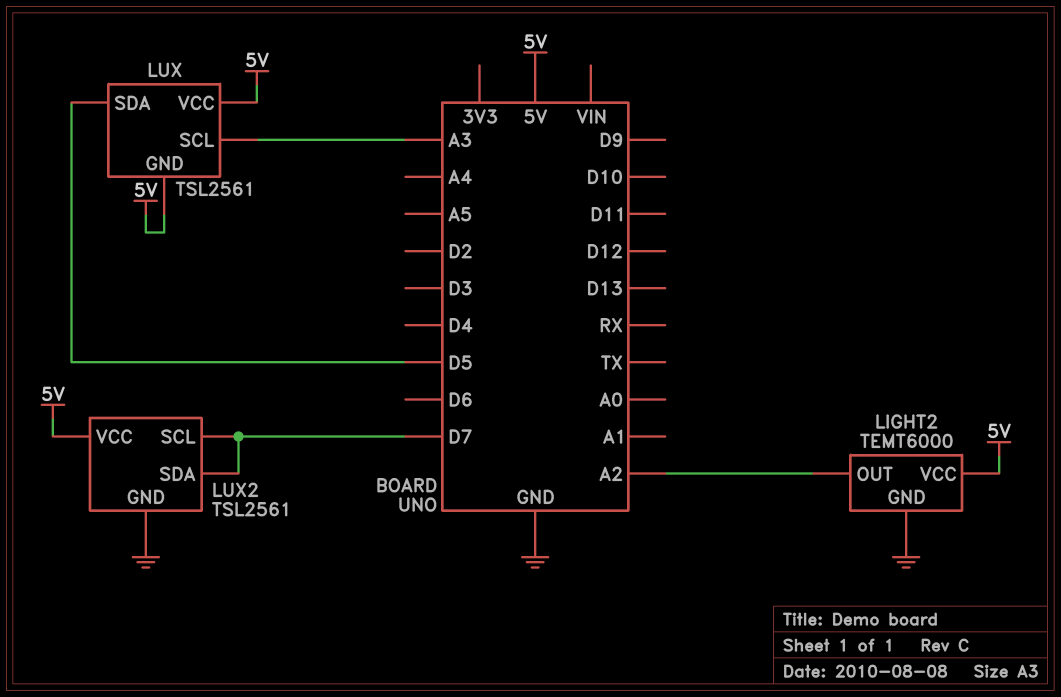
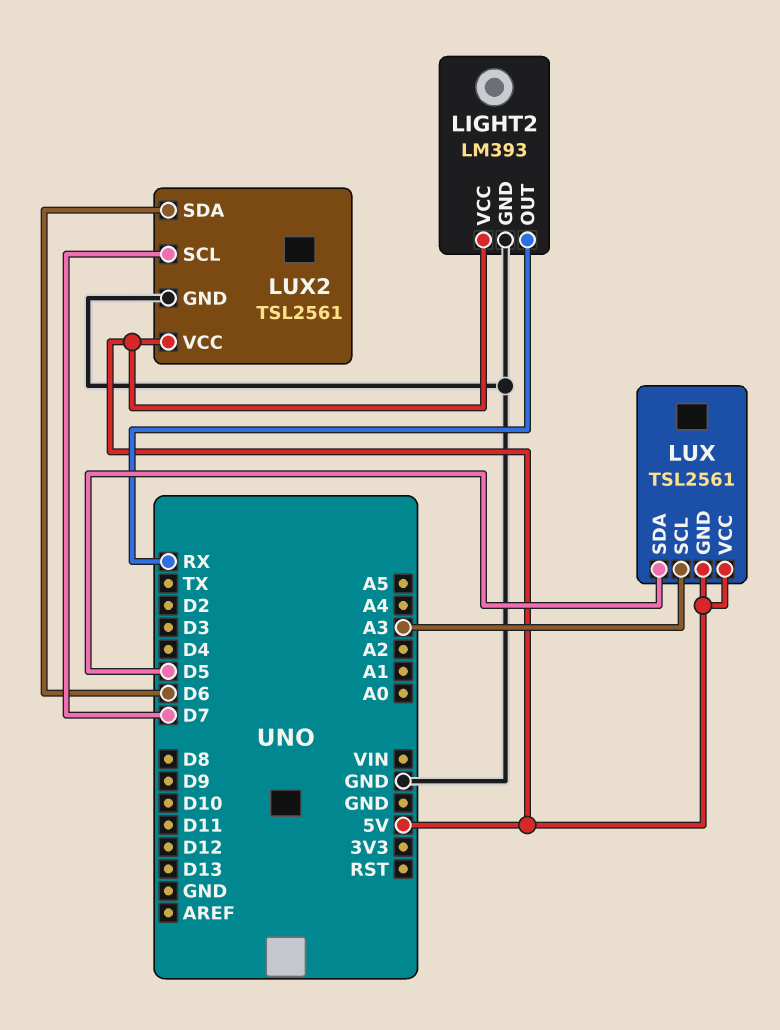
LIGHT2: TEMT6000 -> LM393
LIGHT2 pin OUT: A2 -> RX
LUX2 pin SDA: D7 -> D6

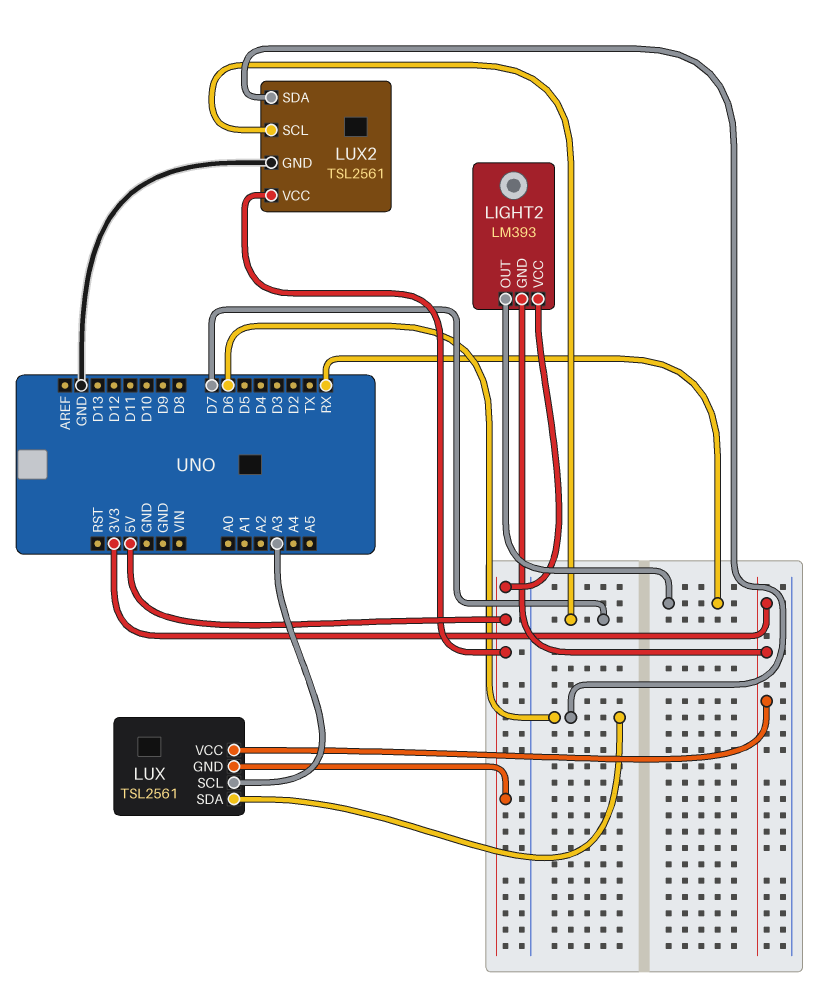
LIGHT2 pin GND: GND -> 3V3
LUX pin SDA: D5 -> D6
LUX pin VCC: 5V -> 3V3

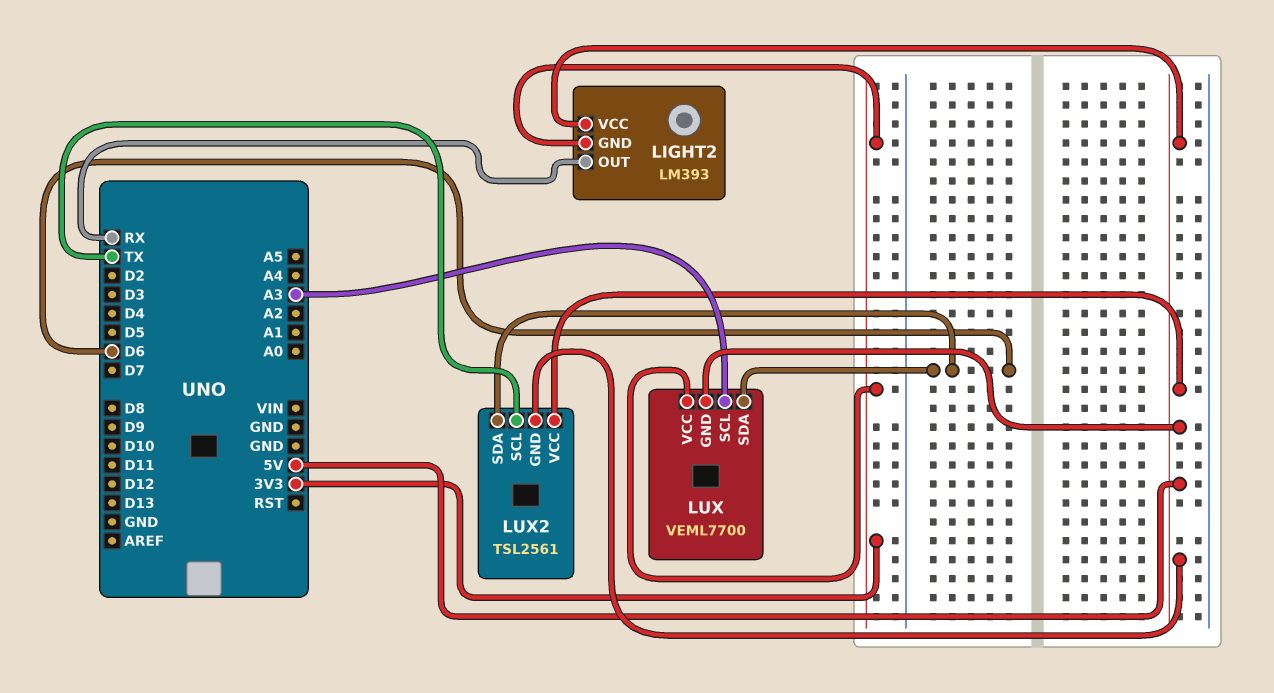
LUX: TSL2561 -> VEML7700
LUX2 pin GND: GND -> 5V
LUX2 pin SCL: D7 -> TX

